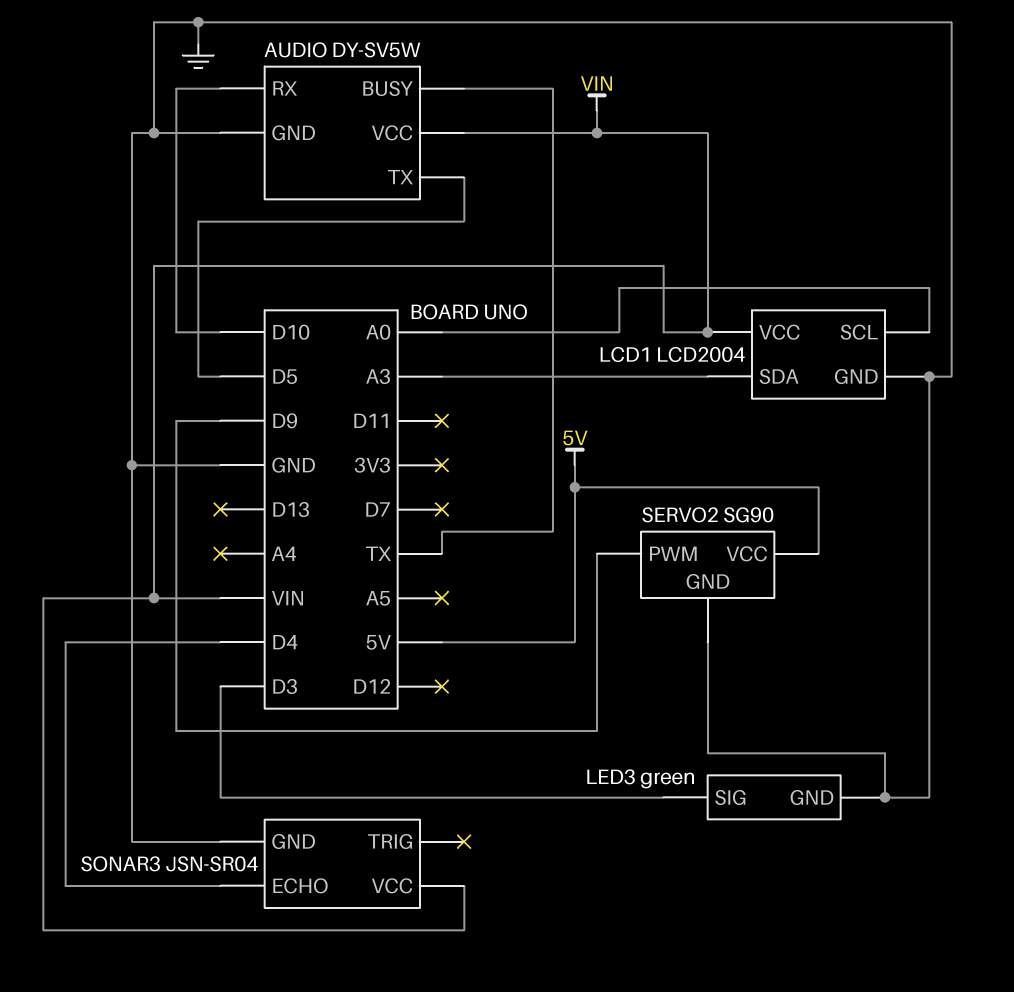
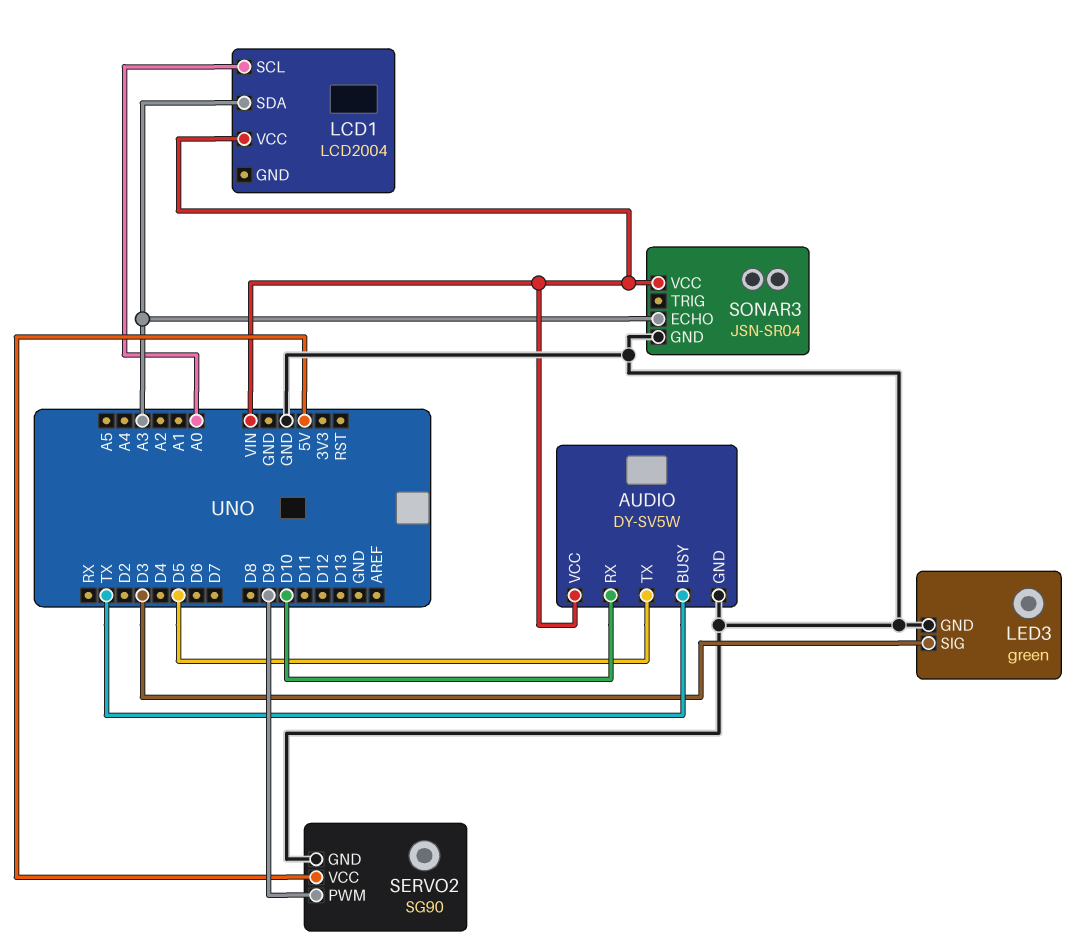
LCD1 pin GND: GND -> none
SONAR3 pin ECHO: D4 -> A3

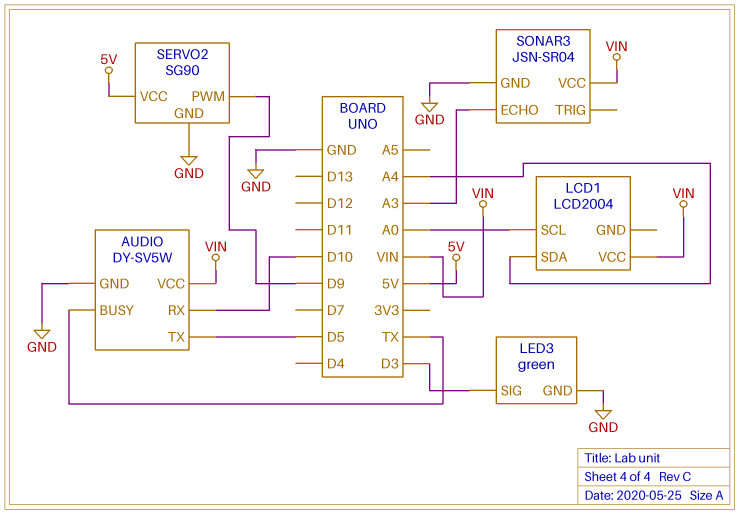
LCD1 pin SDA: A3 -> A4

